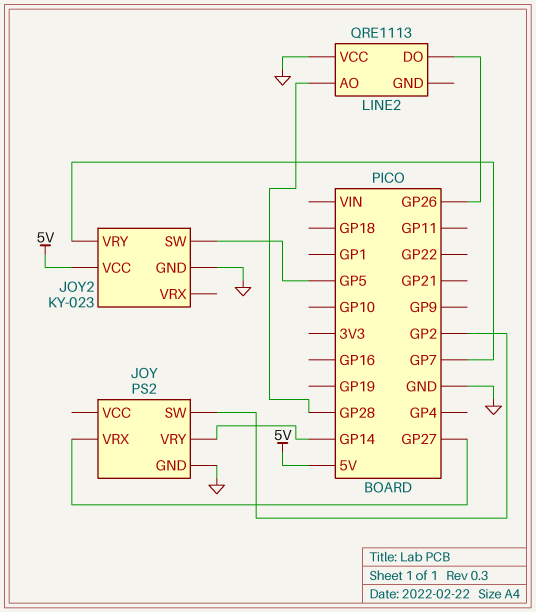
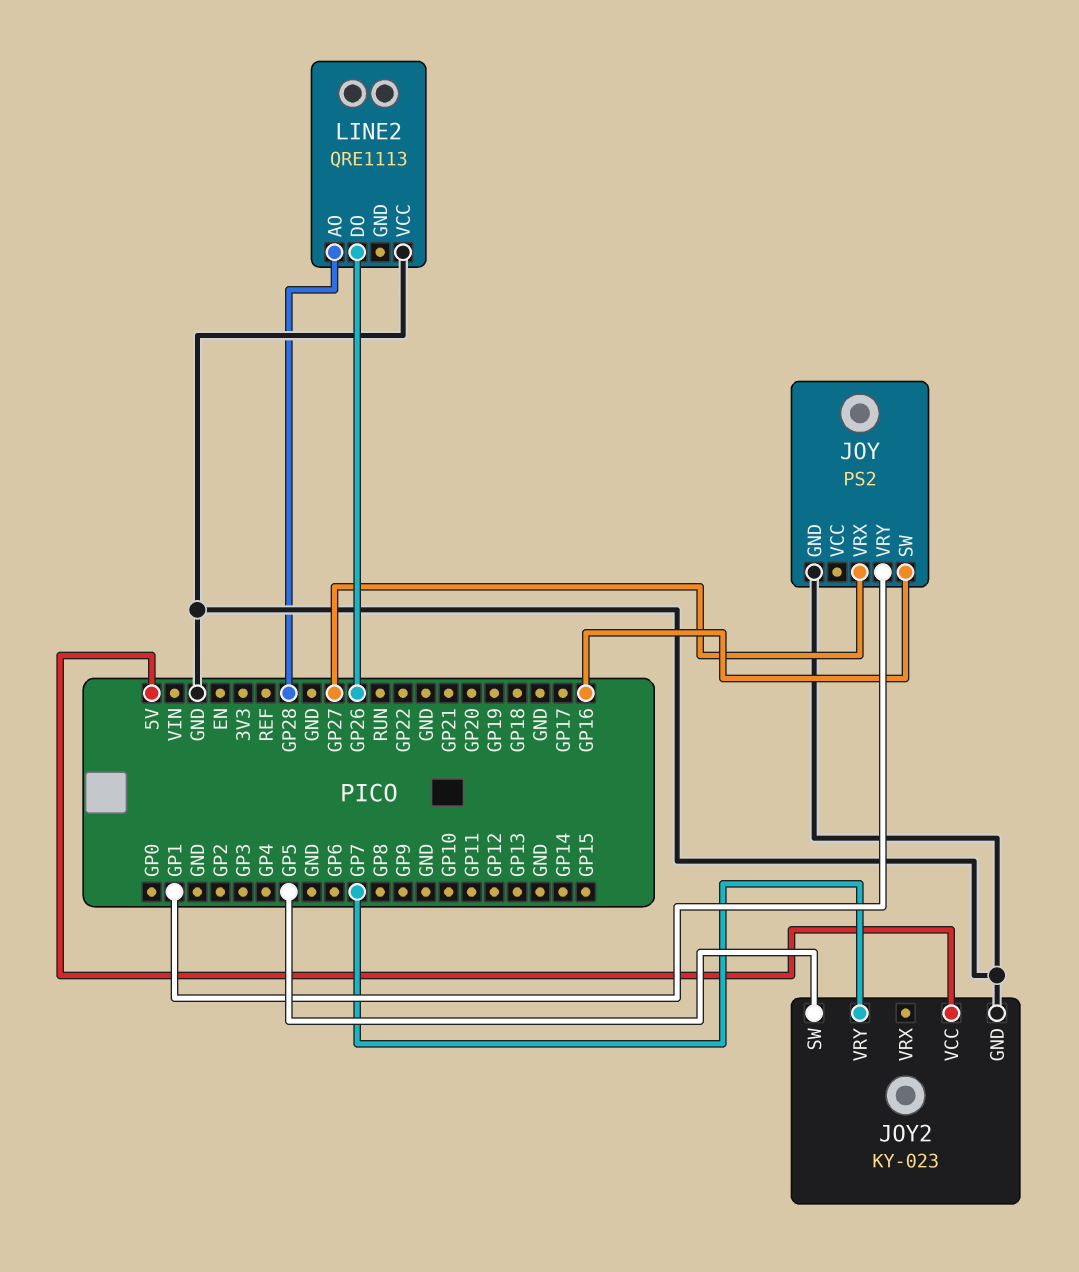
JOY pin SW: GP2 -> GP16
JOY pin VRY: GP14 -> GP1

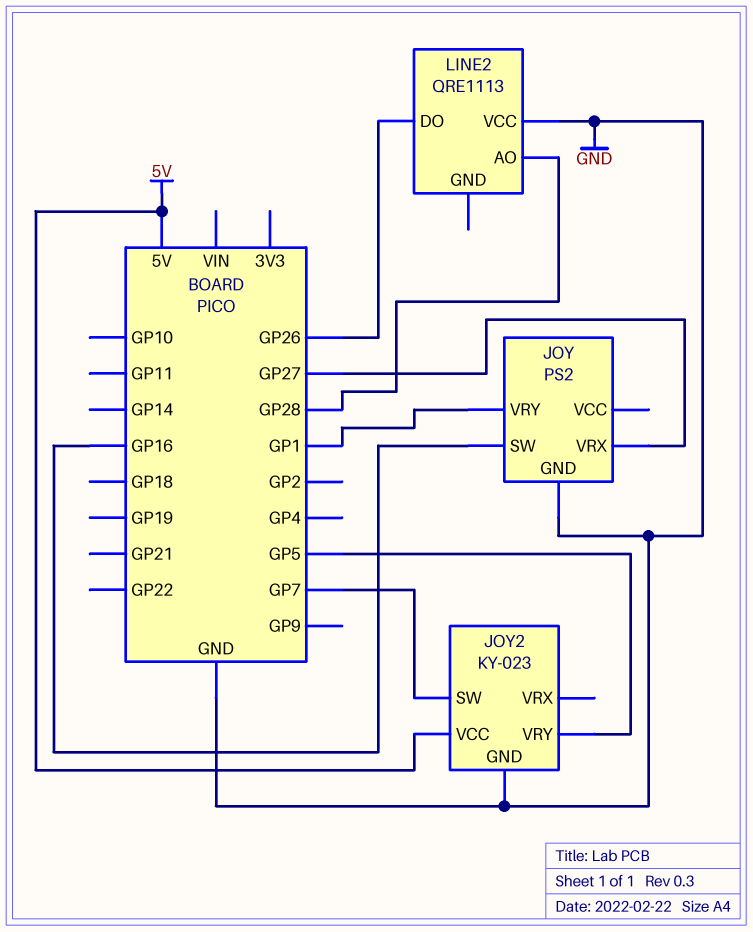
JOY2 pin SW: GP5 -> GP7
JOY2 pin VRY: GP7 -> GP5

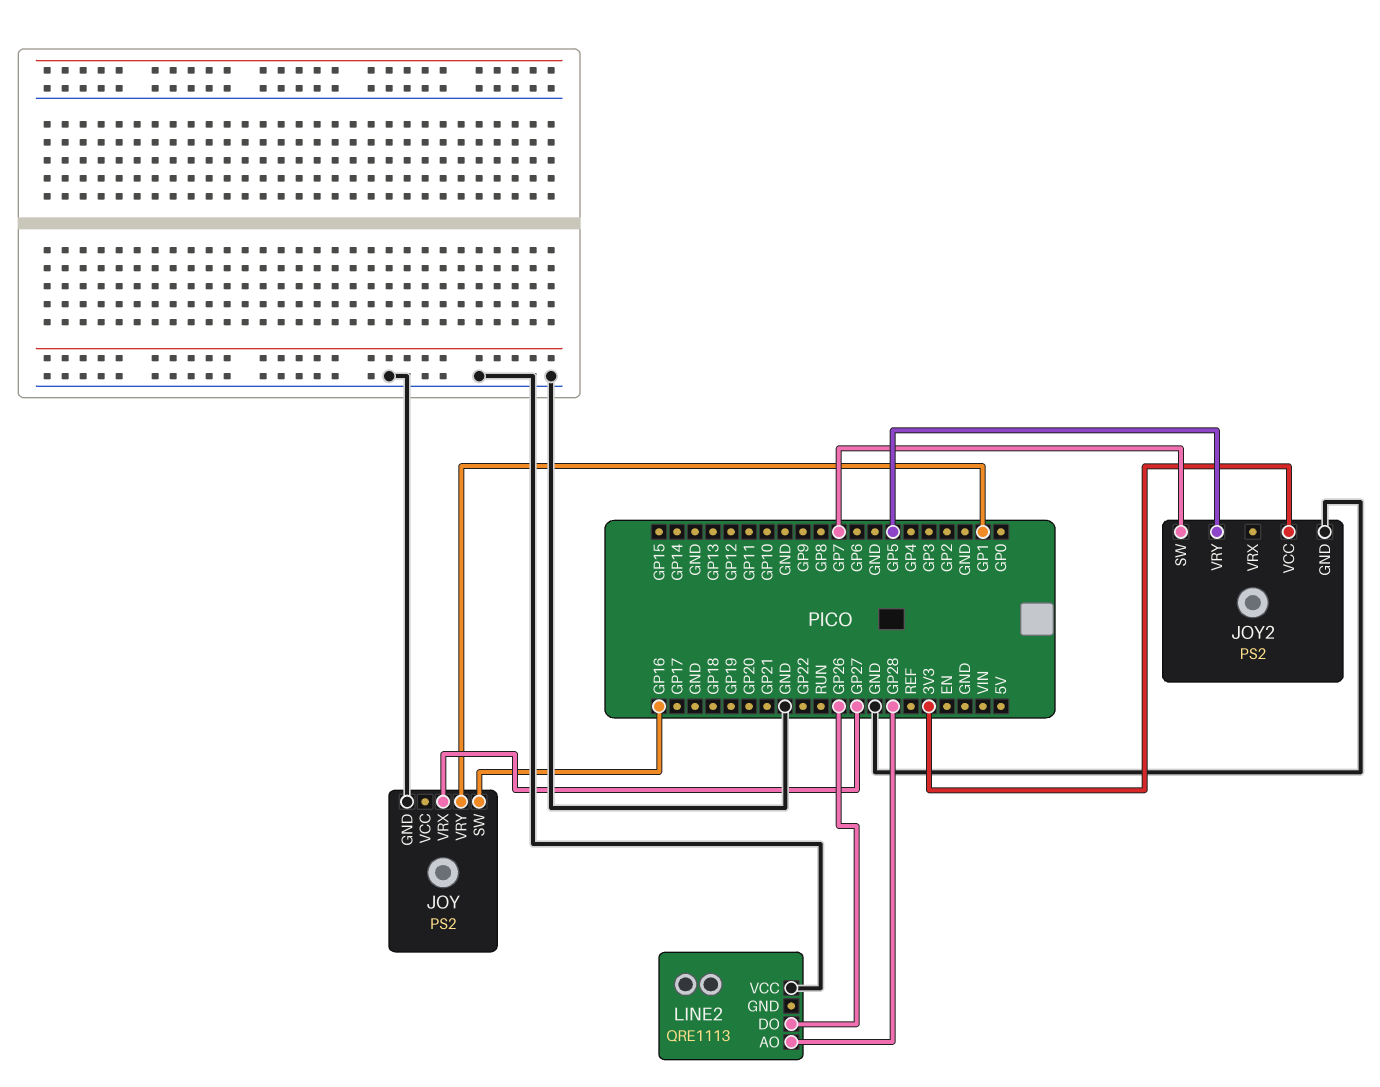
JOY2: KY-023 -> PS2
JOY2 pin VCC: 5V -> 3V3

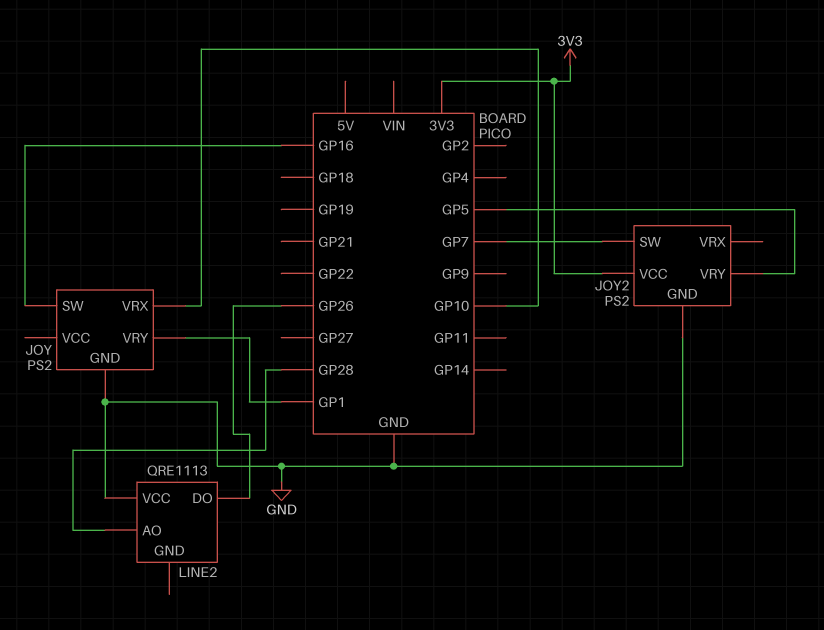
JOY pin VRX: GP27 -> GP10

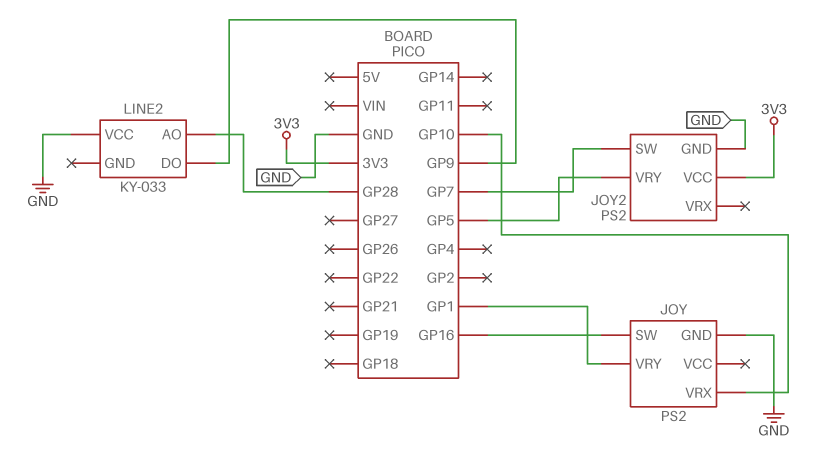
LINE2: QRE1113 -> KY-033
LINE2 pin DO: GP26 -> GP9

